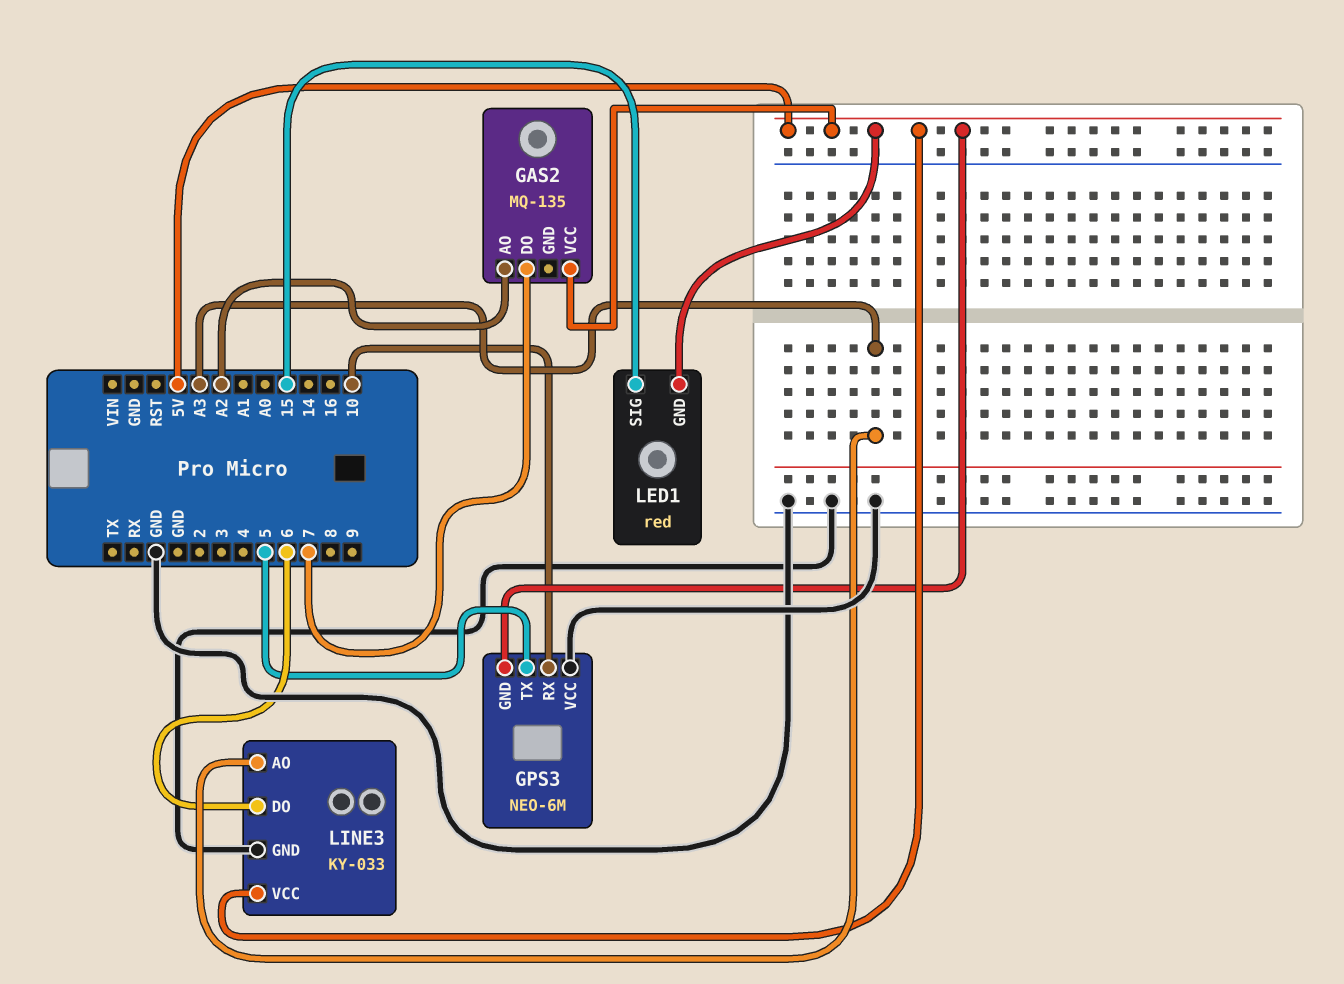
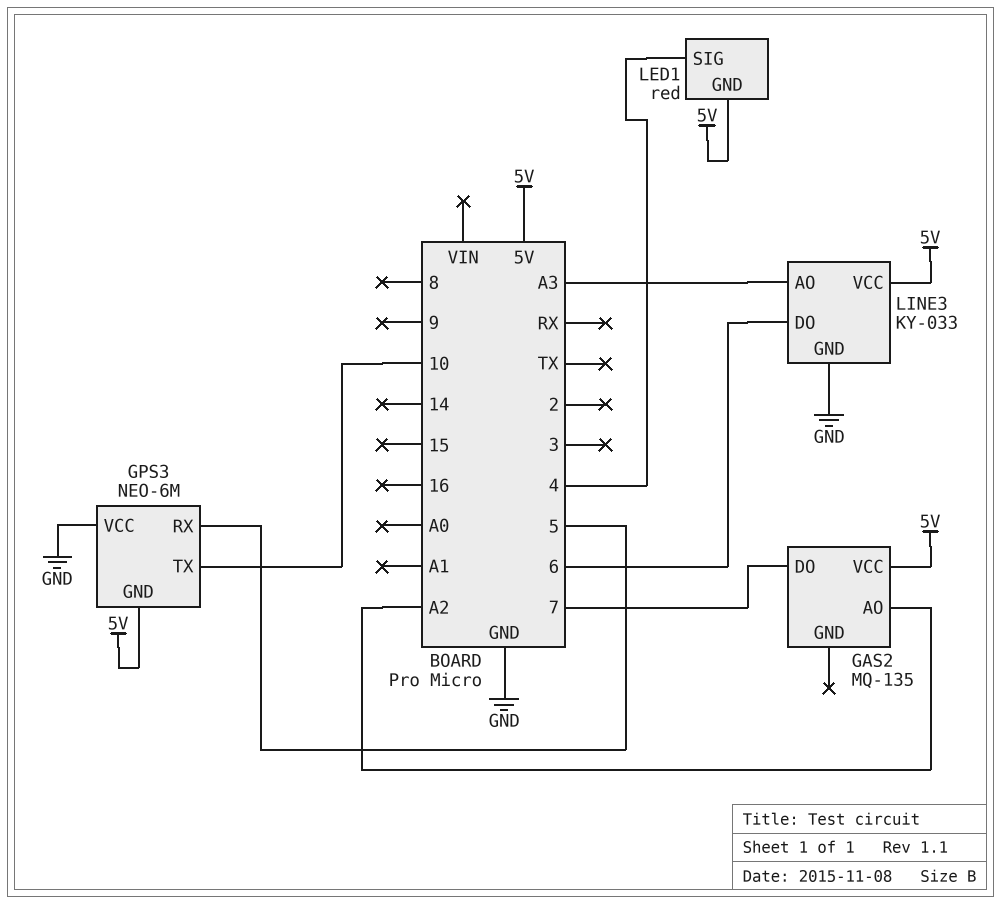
GPS3 pin RX: 10 -> 5
GPS3 pin TX: 5 -> 10
LED1 pin SIG: 15 -> 4

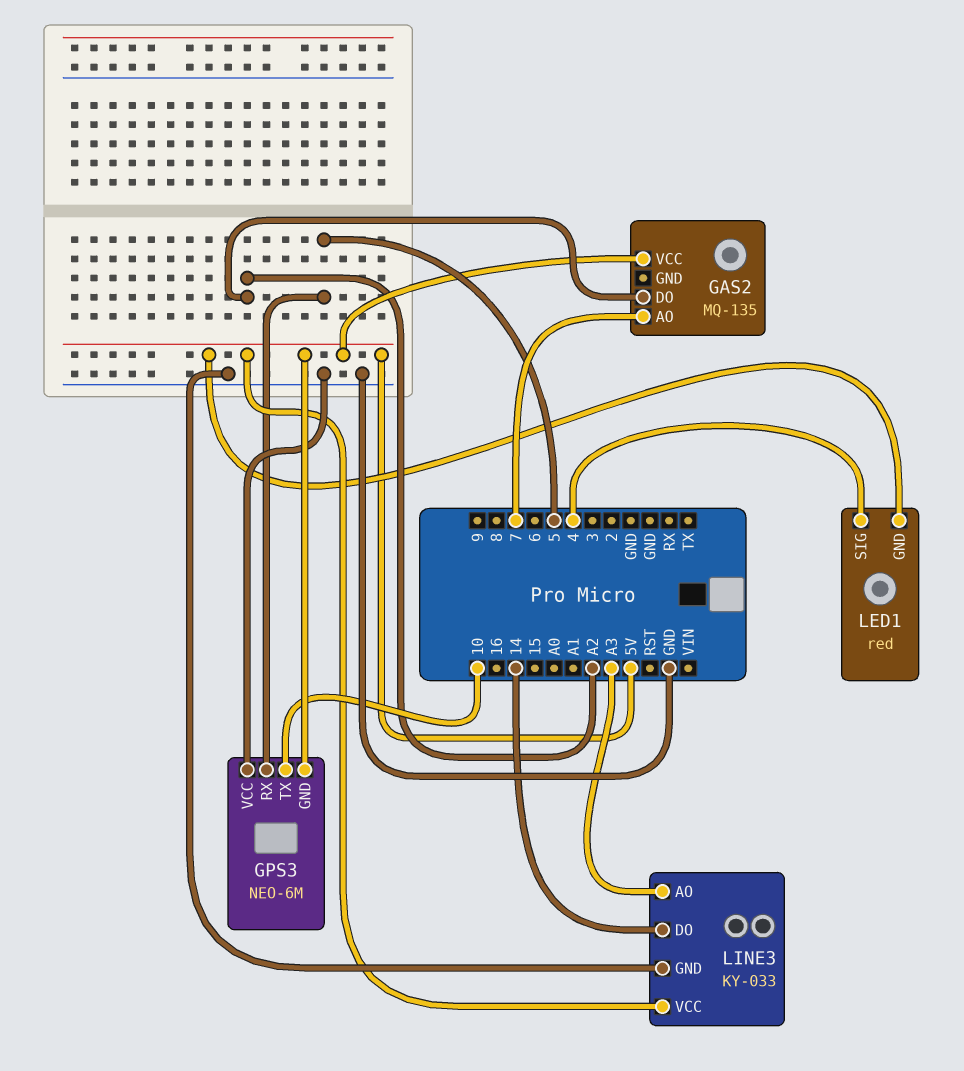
GAS2 pin AO: A2 -> 7
GAS2 pin DO: 7 -> A2
LINE3 pin DO: 6 -> 14

